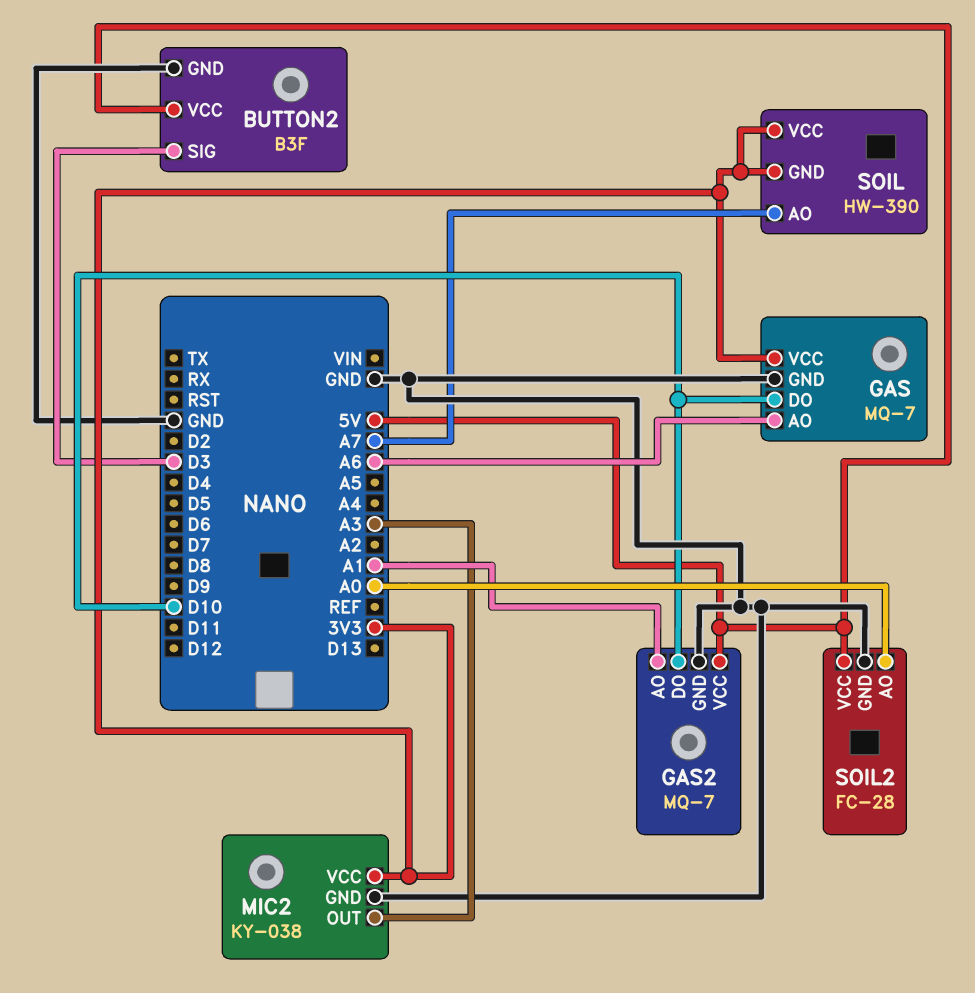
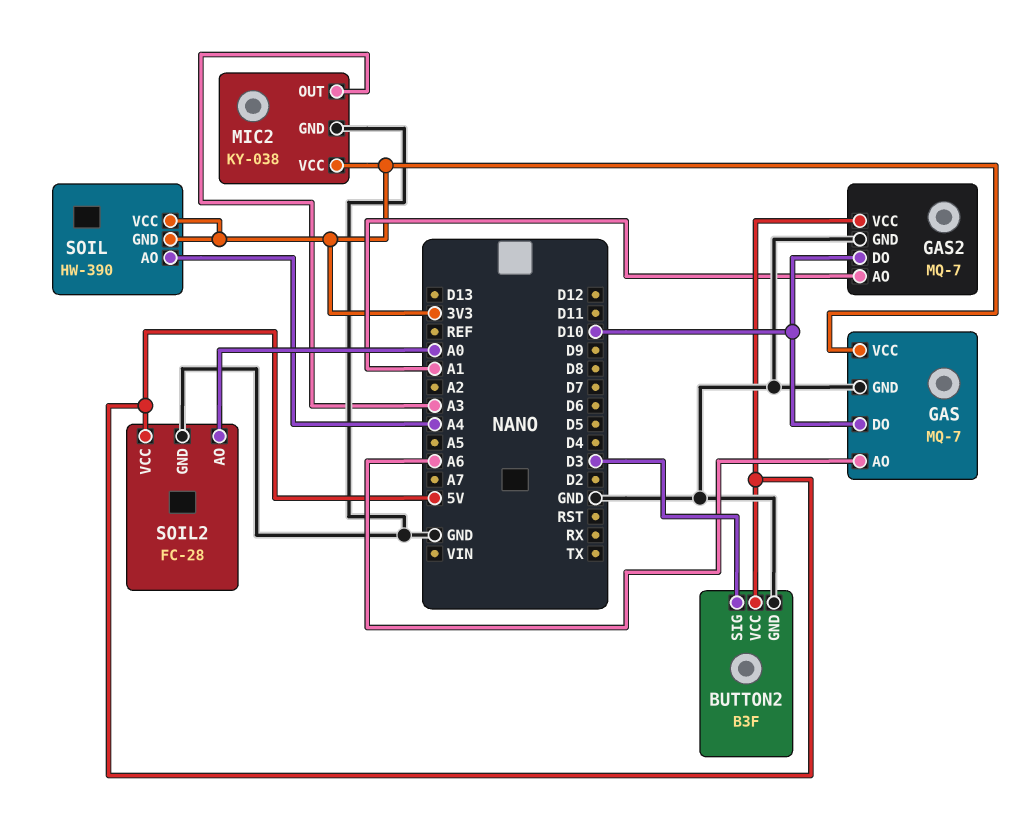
SOIL pin AO: A7 -> A4

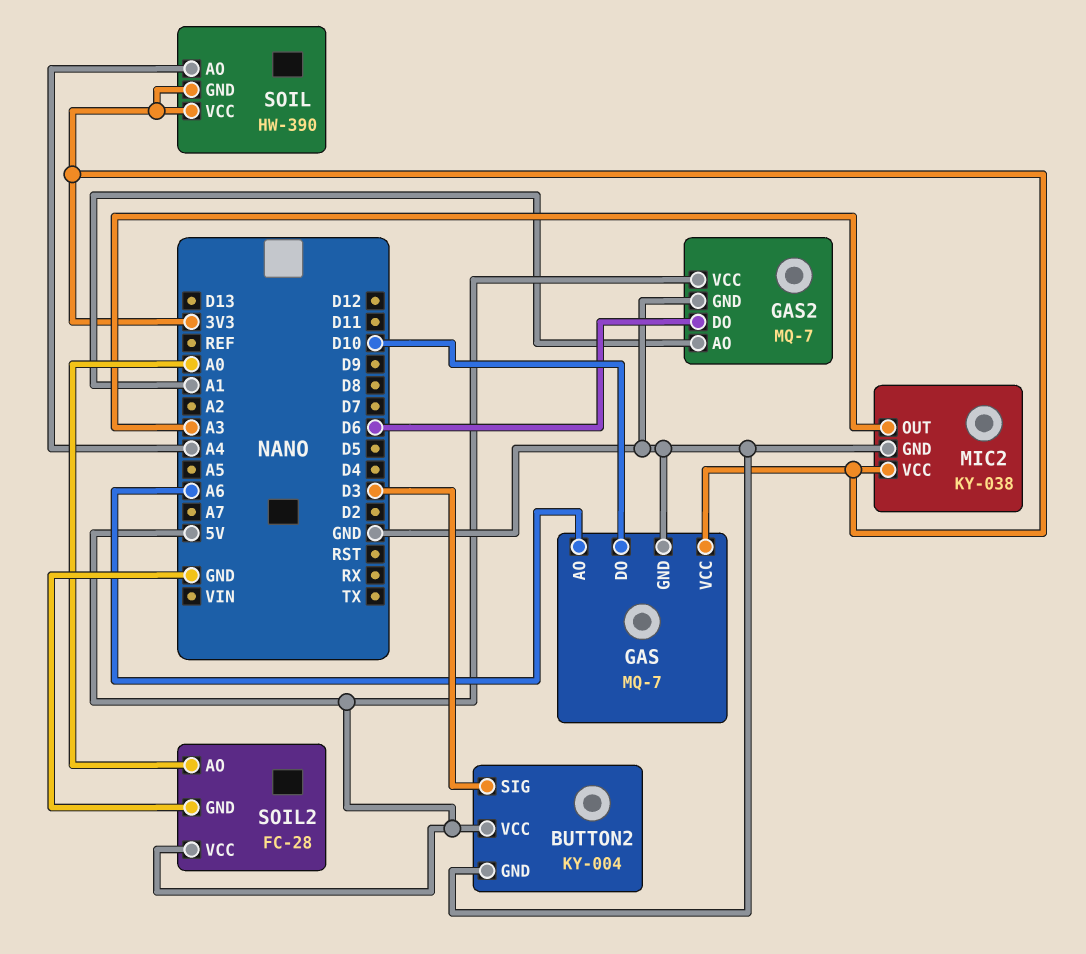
BUTTON2: B3F -> KY-004
GAS2 pin DO: D10 -> D6

